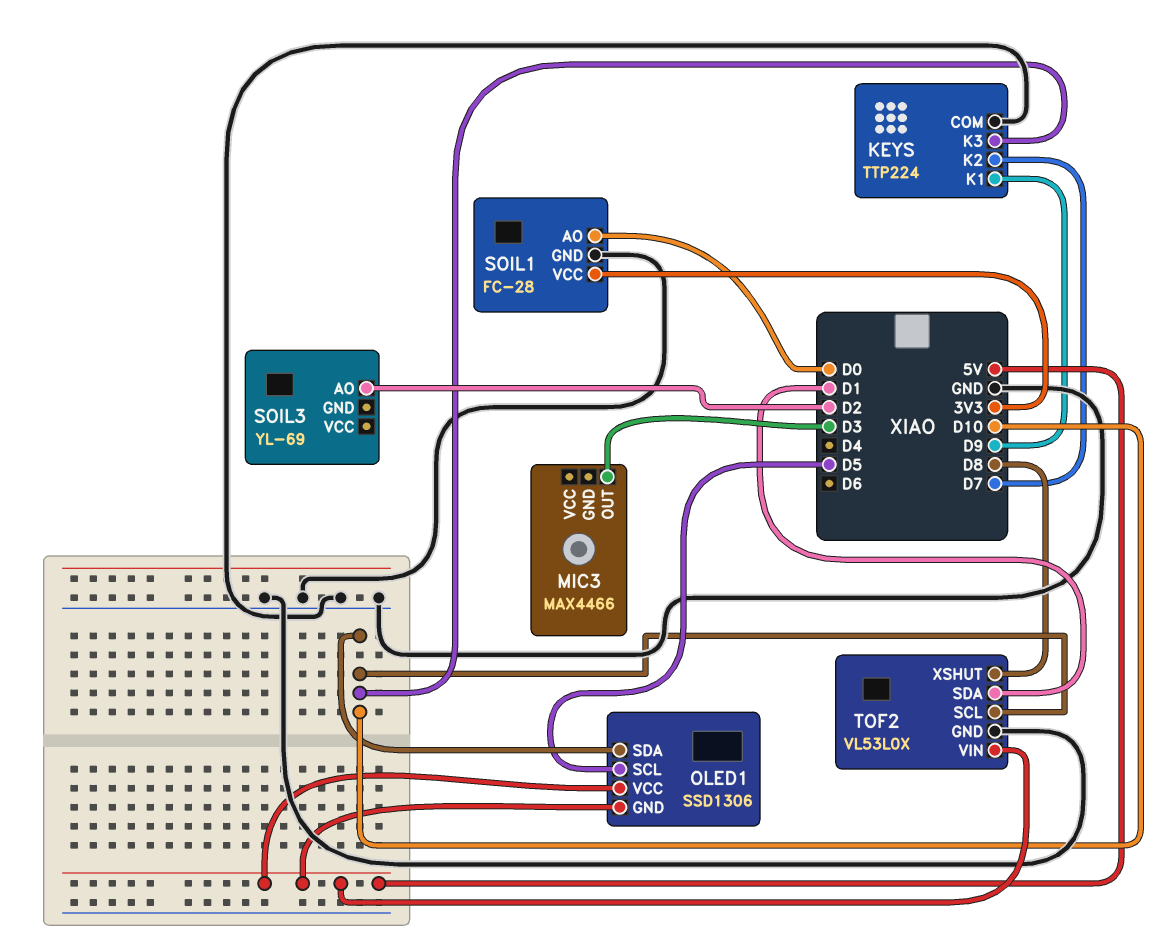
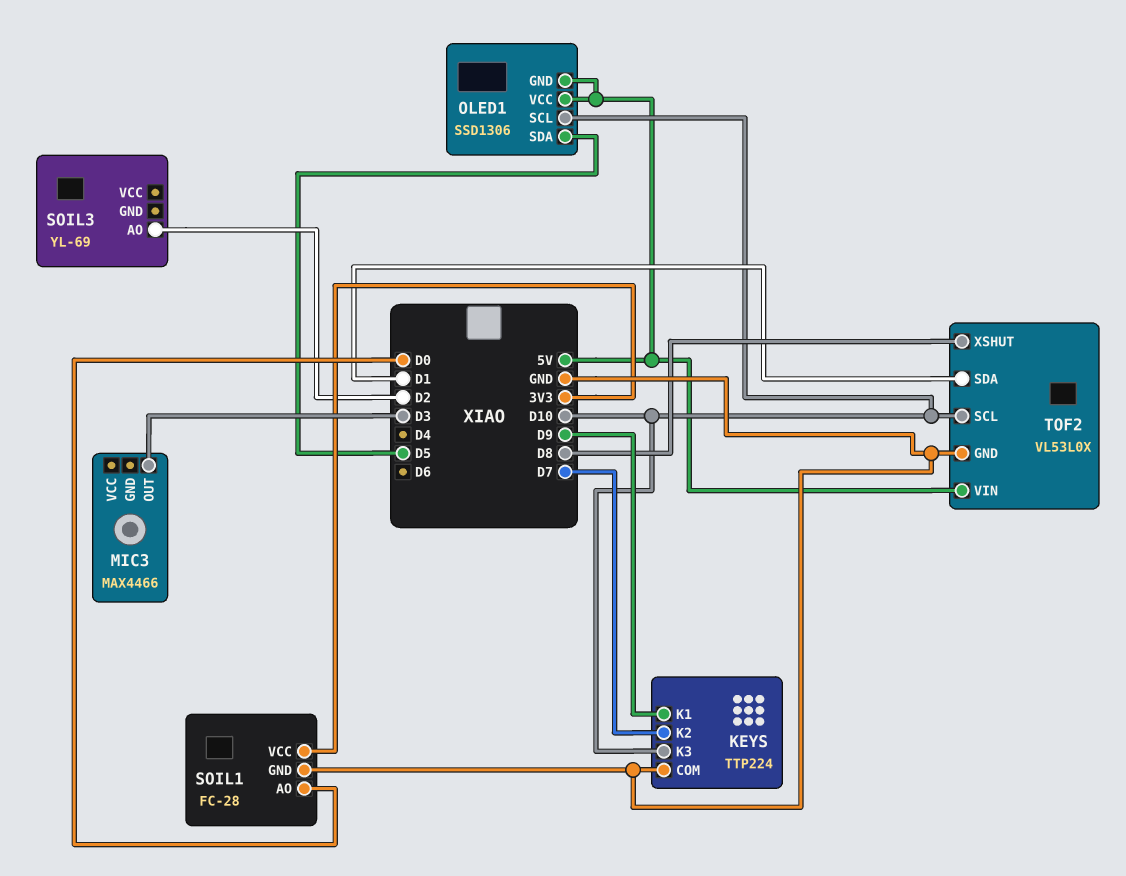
OLED1 pin SCL: D5 -> D10
OLED1 pin SDA: D10 -> D5

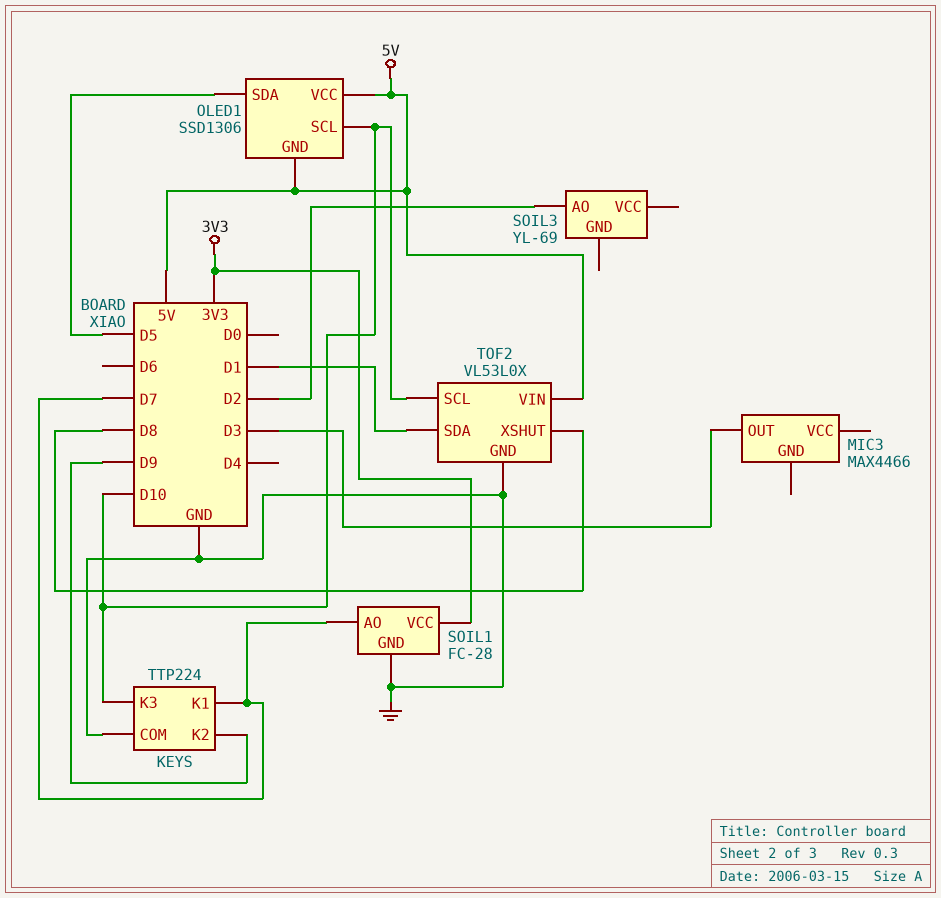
KEYS pin K1: D9 -> D7
KEYS pin K2: D7 -> D9
SOIL1 pin AO: D0 -> D7

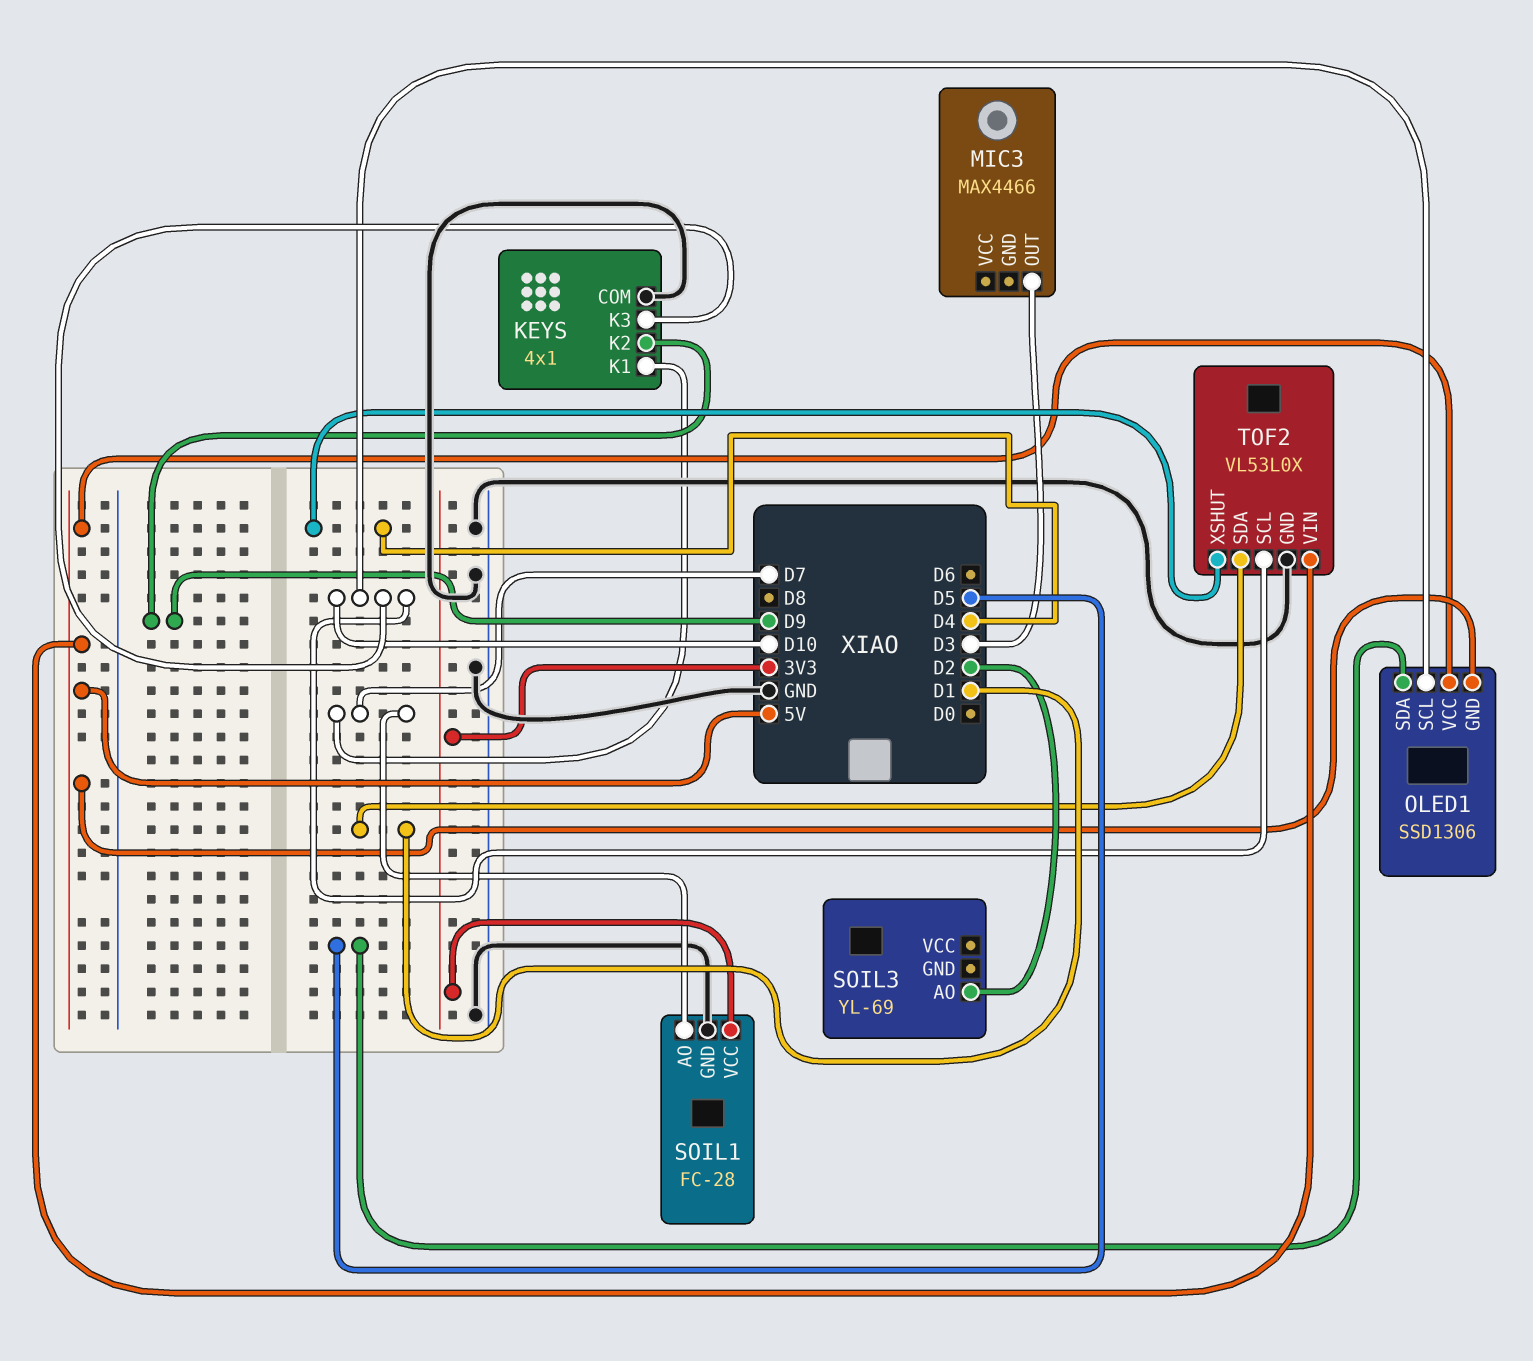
KEYS: TTP224 -> 4x1
TOF2 pin XSHUT: D8 -> D4

